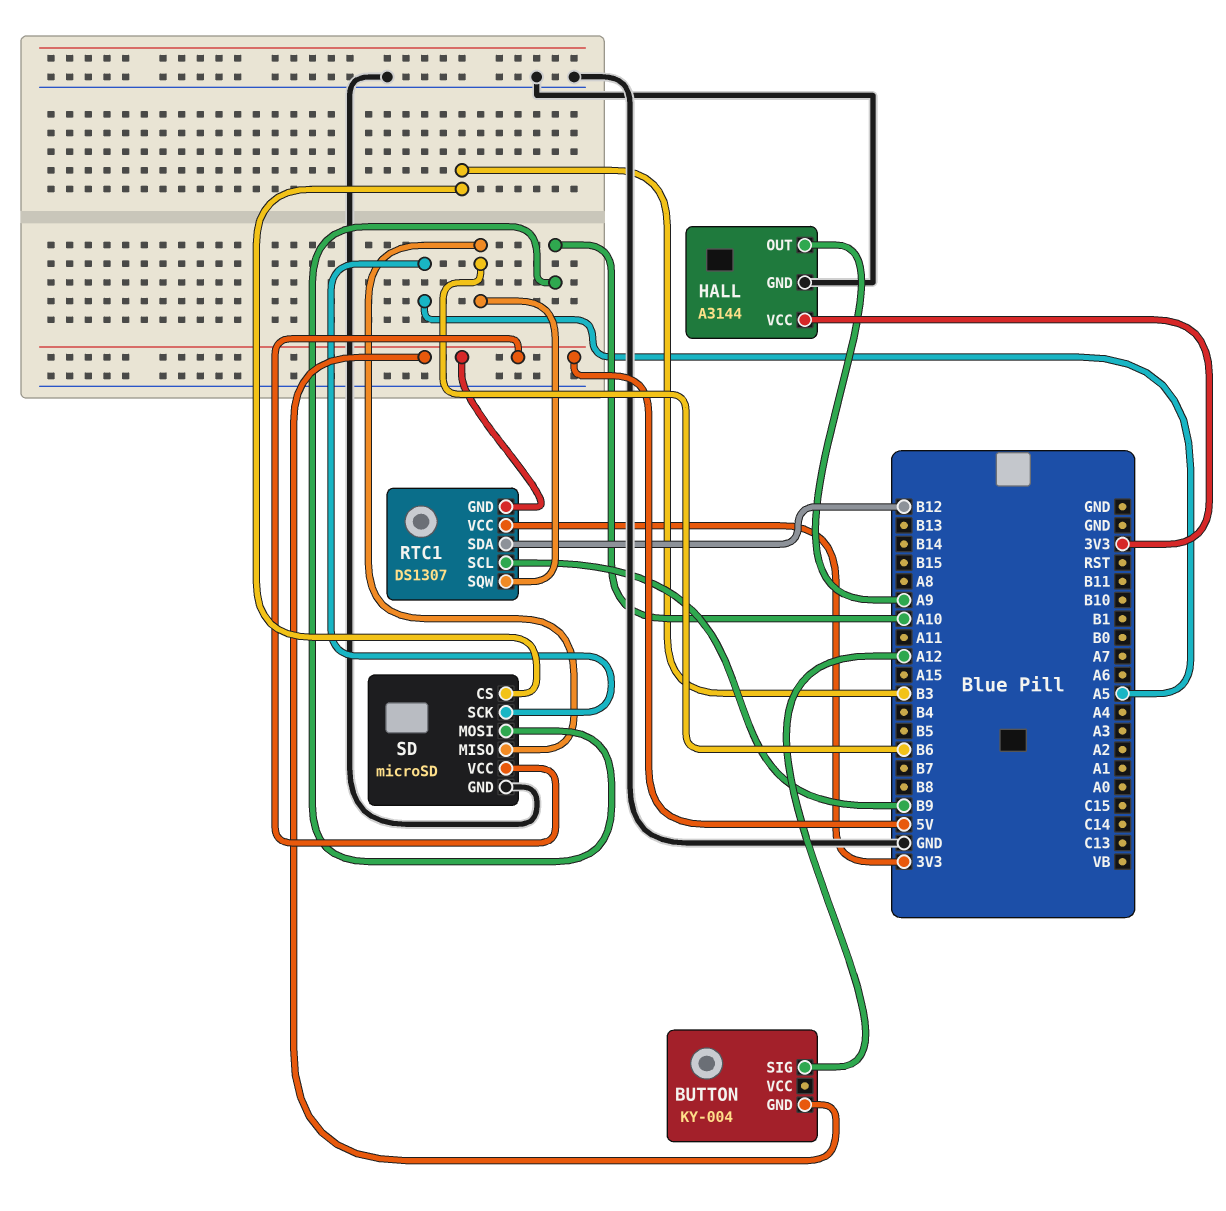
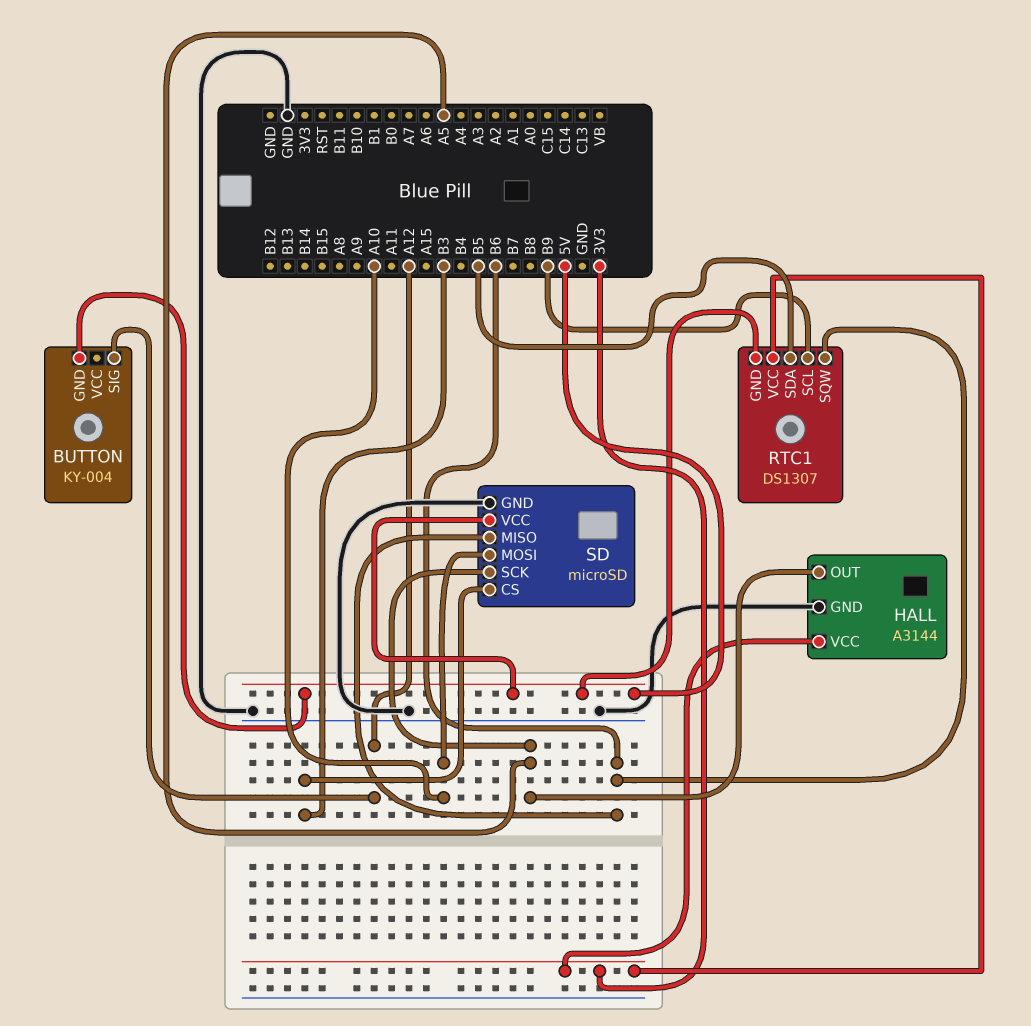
HALL pin OUT: A9 -> A5
RTC1 pin SDA: B12 -> B5

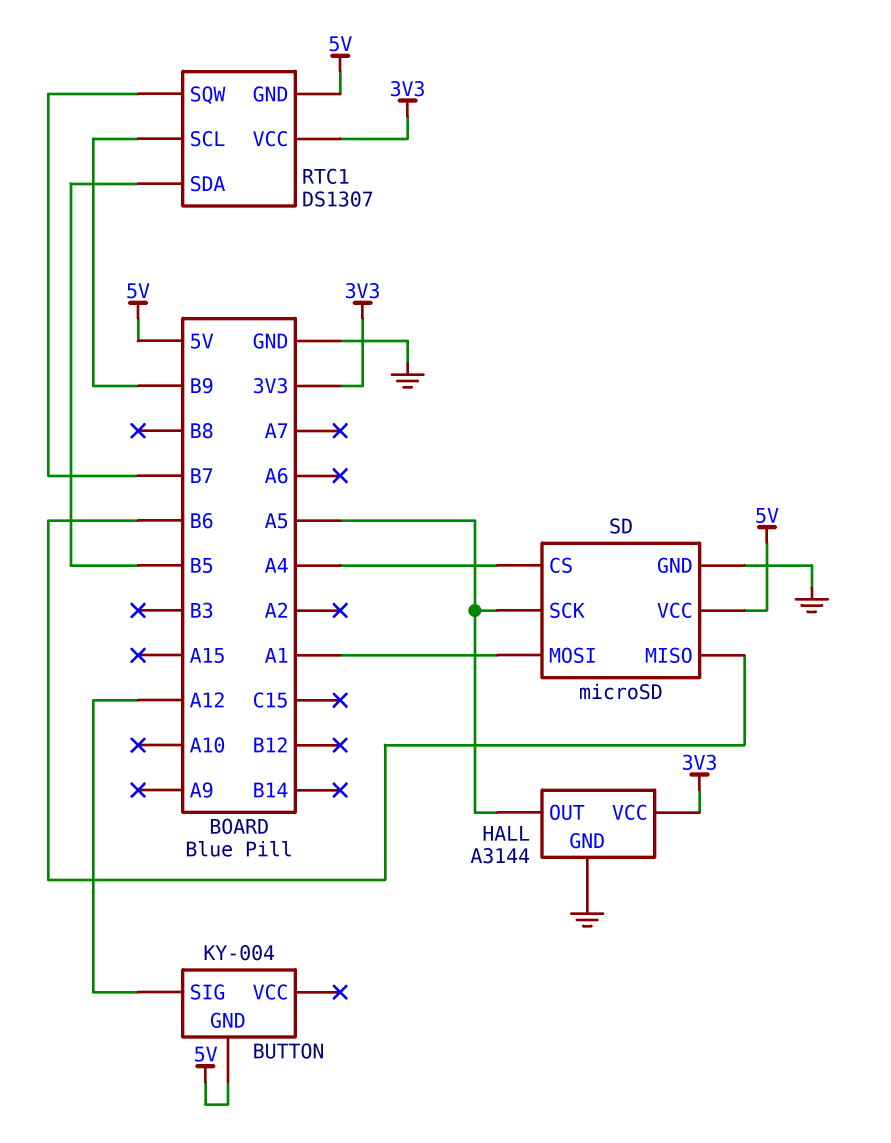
RTC1 pin SQW: B6 -> B7
SD pin CS: B3 -> A4
SD pin MOSI: A10 -> A1

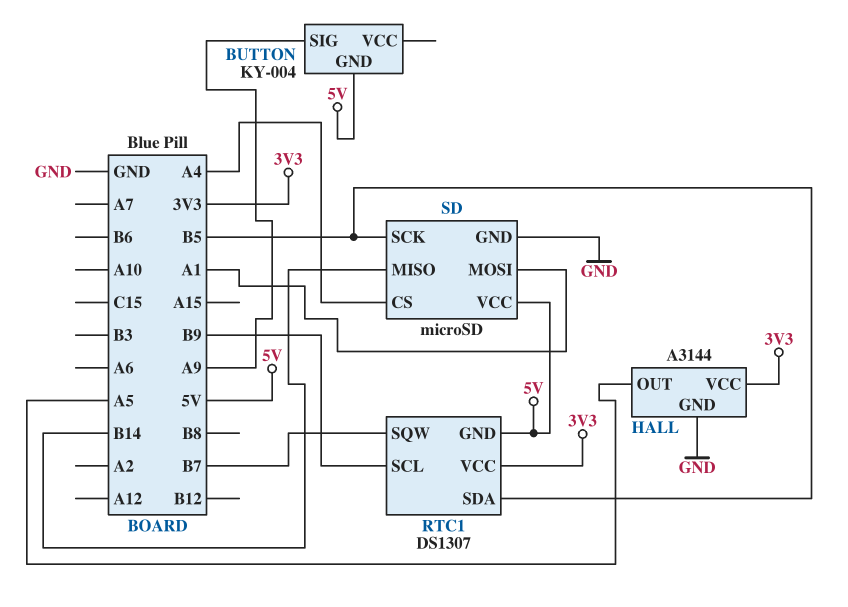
BUTTON pin SIG: A12 -> A9
SD pin MISO: B6 -> B14
SD pin SCK: A5 -> B5

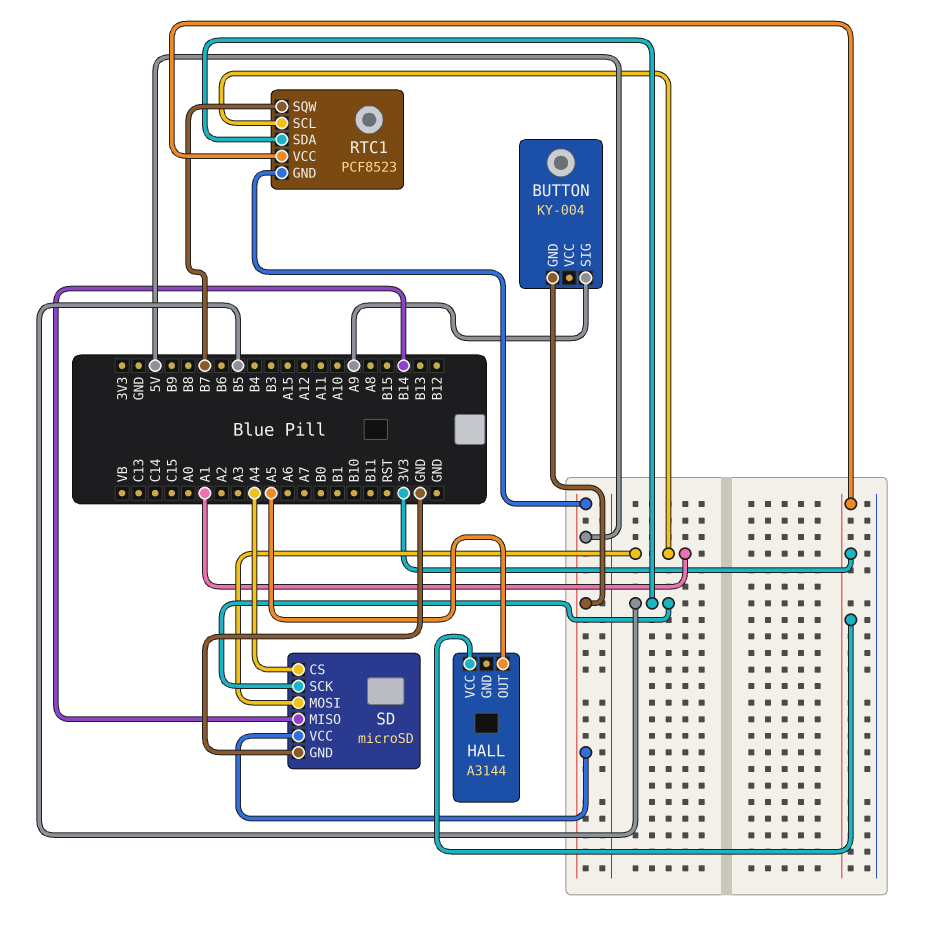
HALL pin GND: GND -> none
RTC1: DS1307 -> PCF8523
RTC1 pin SCL: B9 -> A1

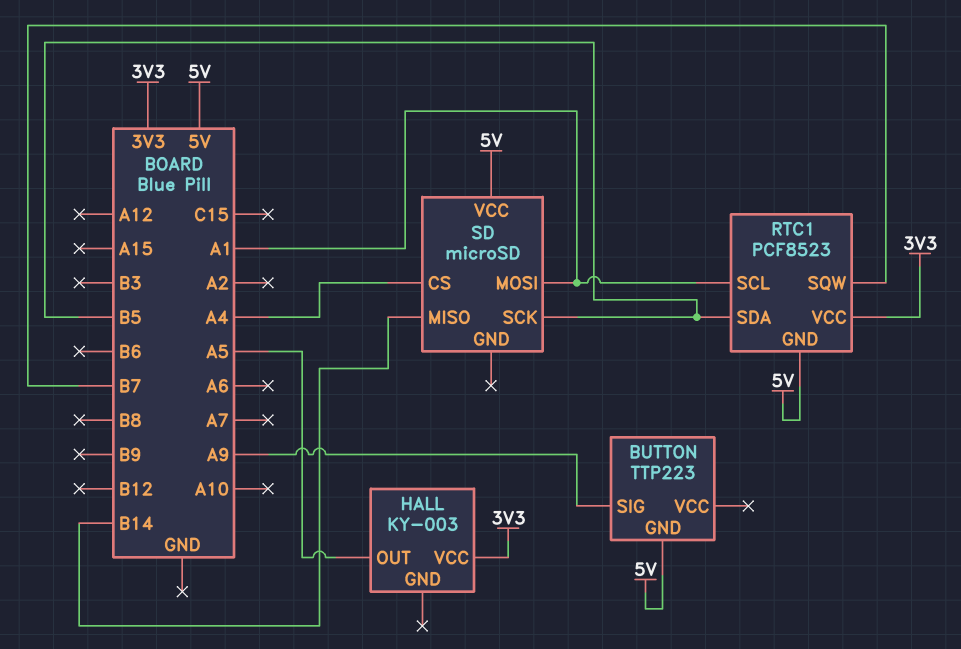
BUTTON: KY-004 -> TTP223
HALL: A3144 -> KY-003
SD pin GND: GND -> none

